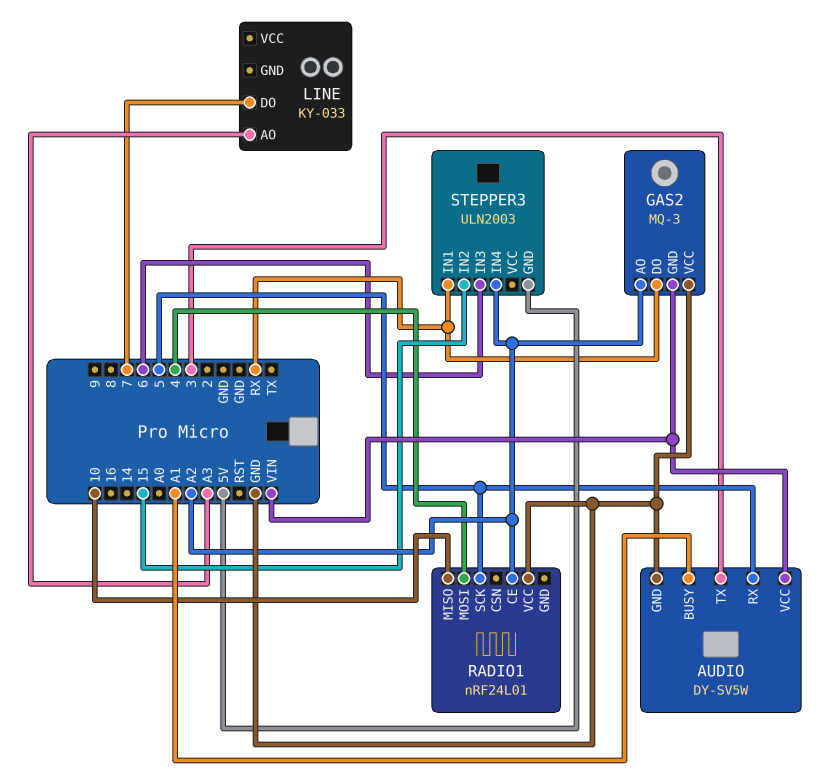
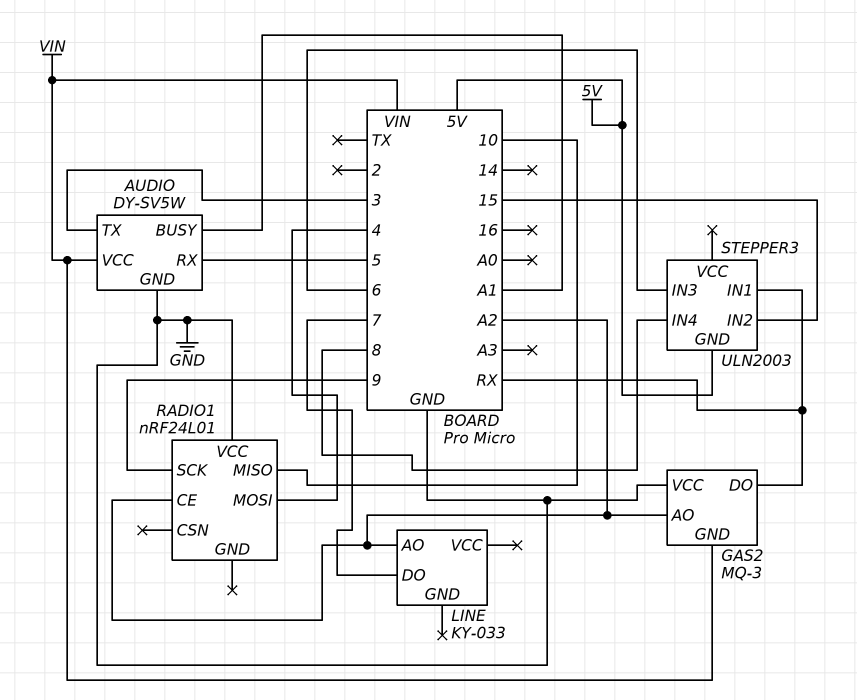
LINE pin AO: A3 -> A2
RADIO1 pin SCK: 5 -> 9
STEPPER3 pin IN4: A2 -> 8

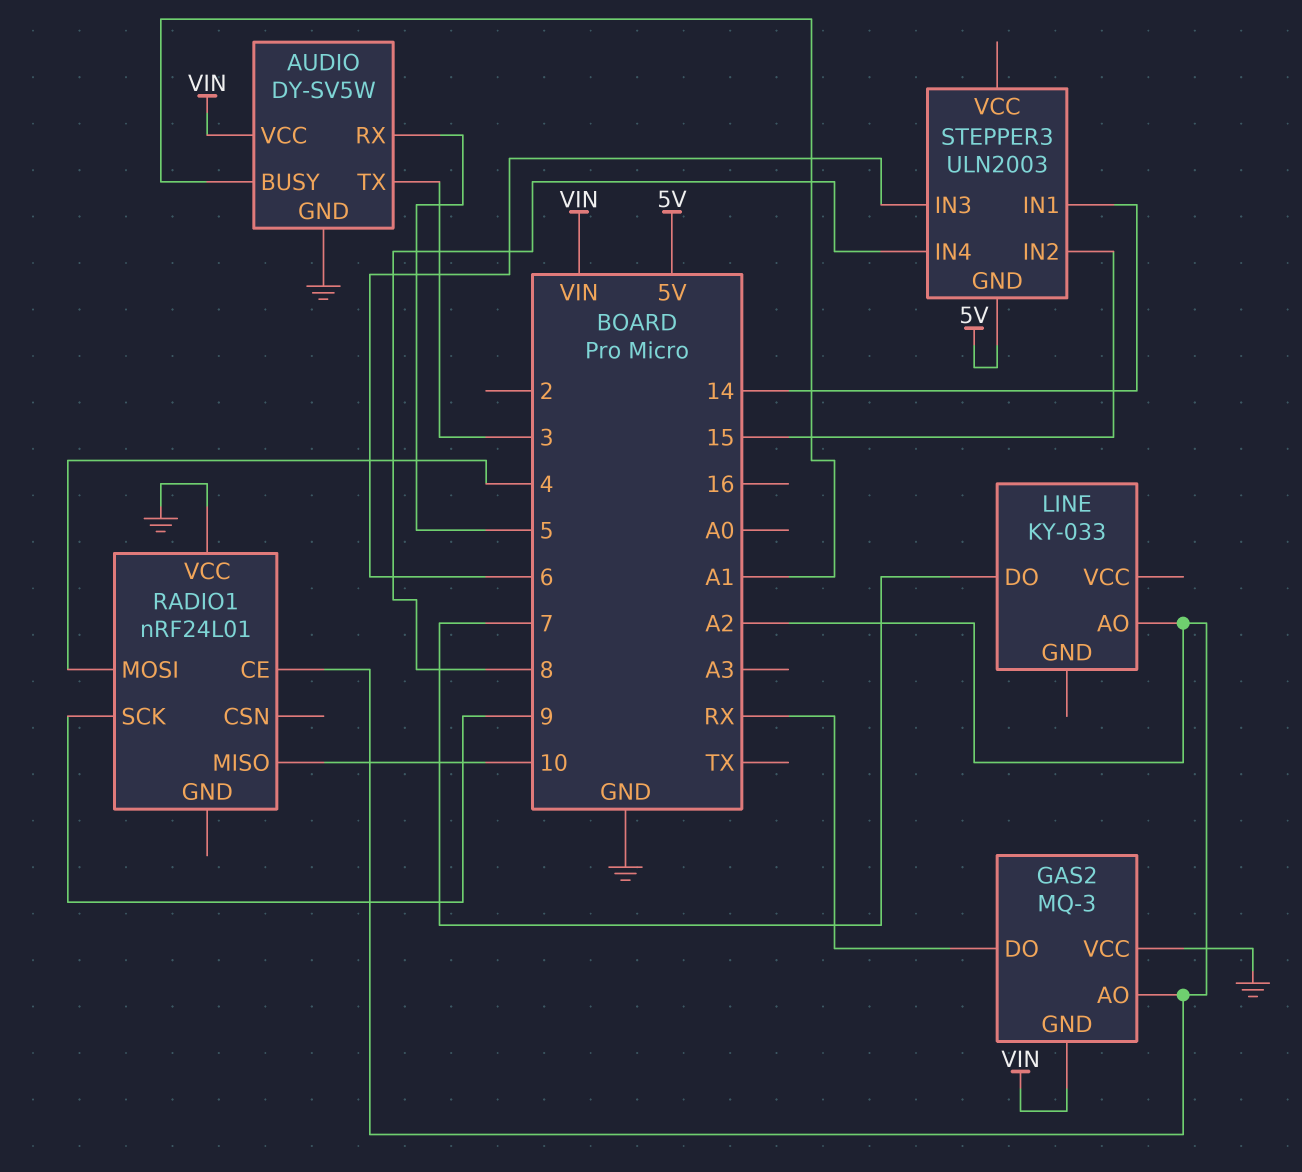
STEPPER3 pin IN1: RX -> 14

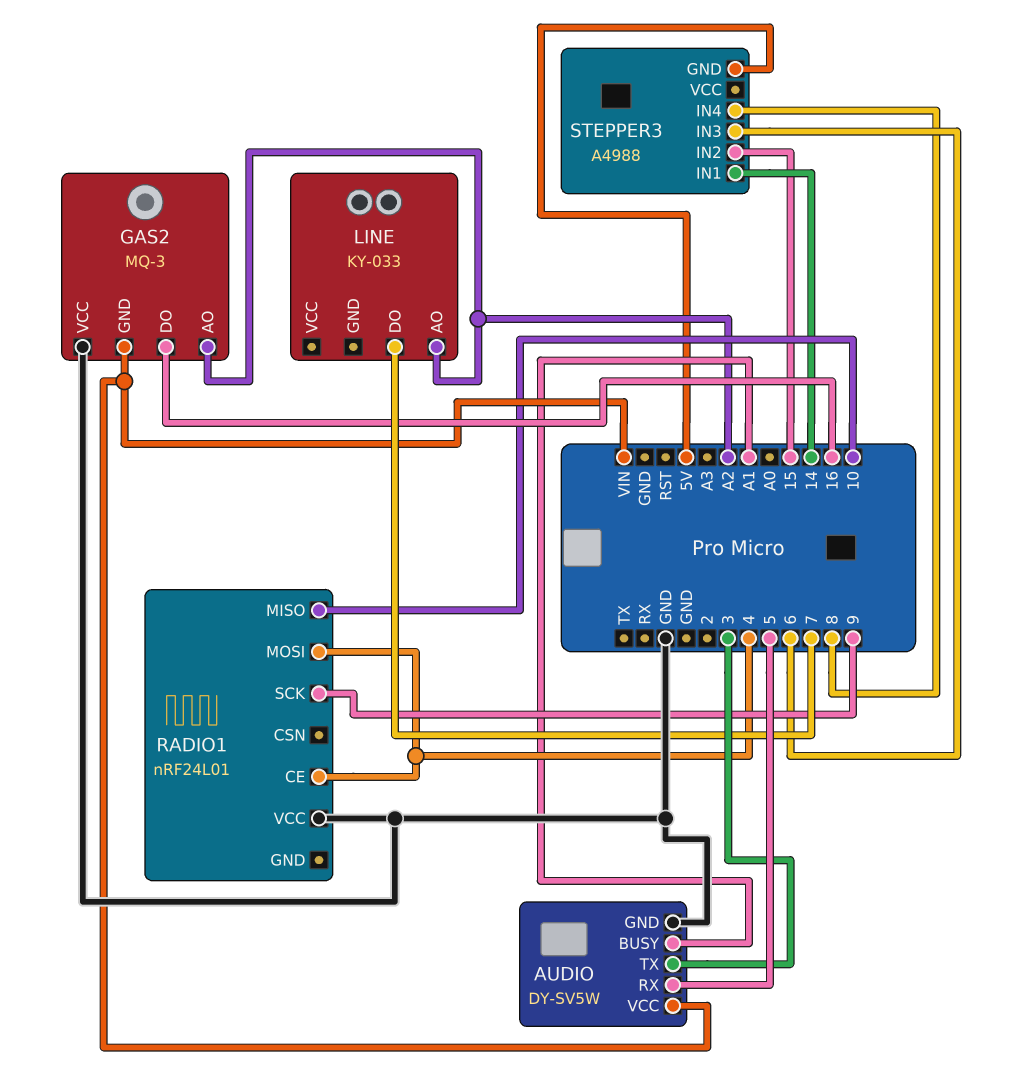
GAS2 pin DO: RX -> 16
RADIO1 pin CE: A2 -> 4
STEPPER3: ULN2003 -> A4988

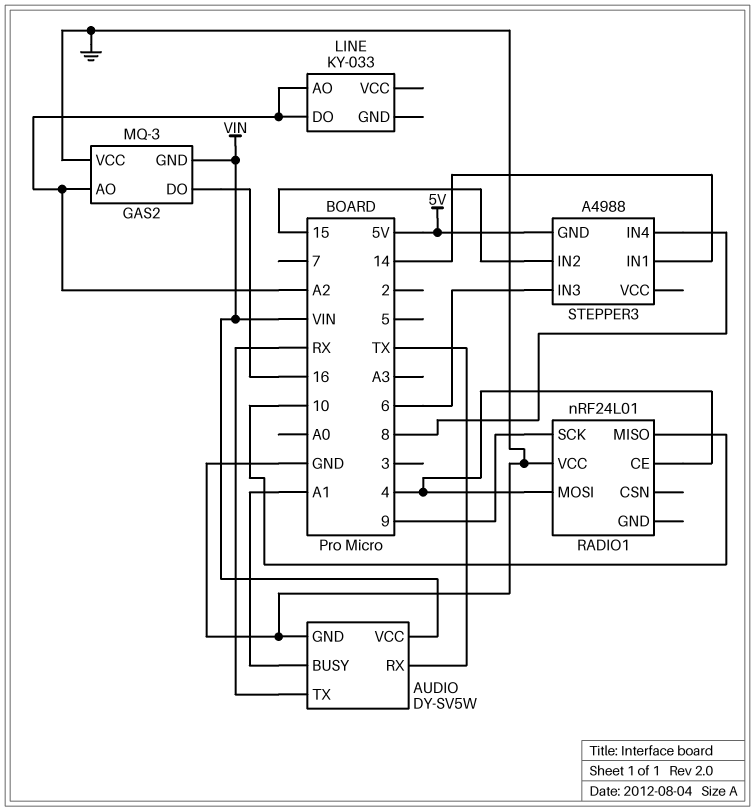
AUDIO pin RX: 5 -> TX
AUDIO pin TX: 3 -> RX
LINE pin DO: 7 -> A2

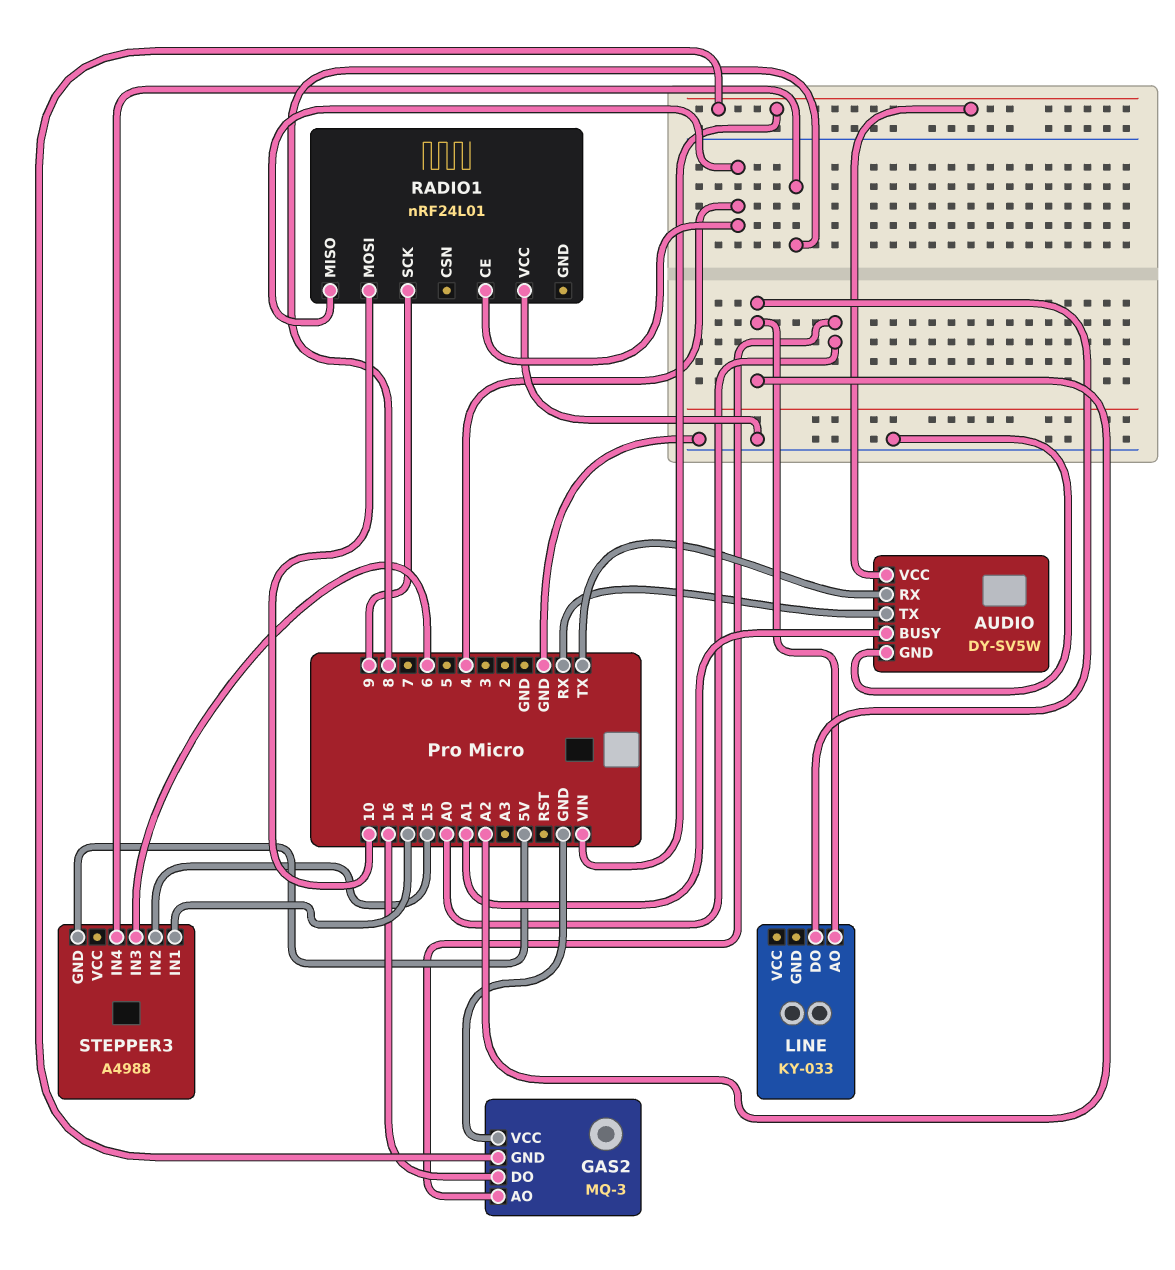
GAS2 pin AO: A2 -> A0
RADIO1 pin MISO: 10 -> 4
RADIO1 pin MOSI: 4 -> 10

